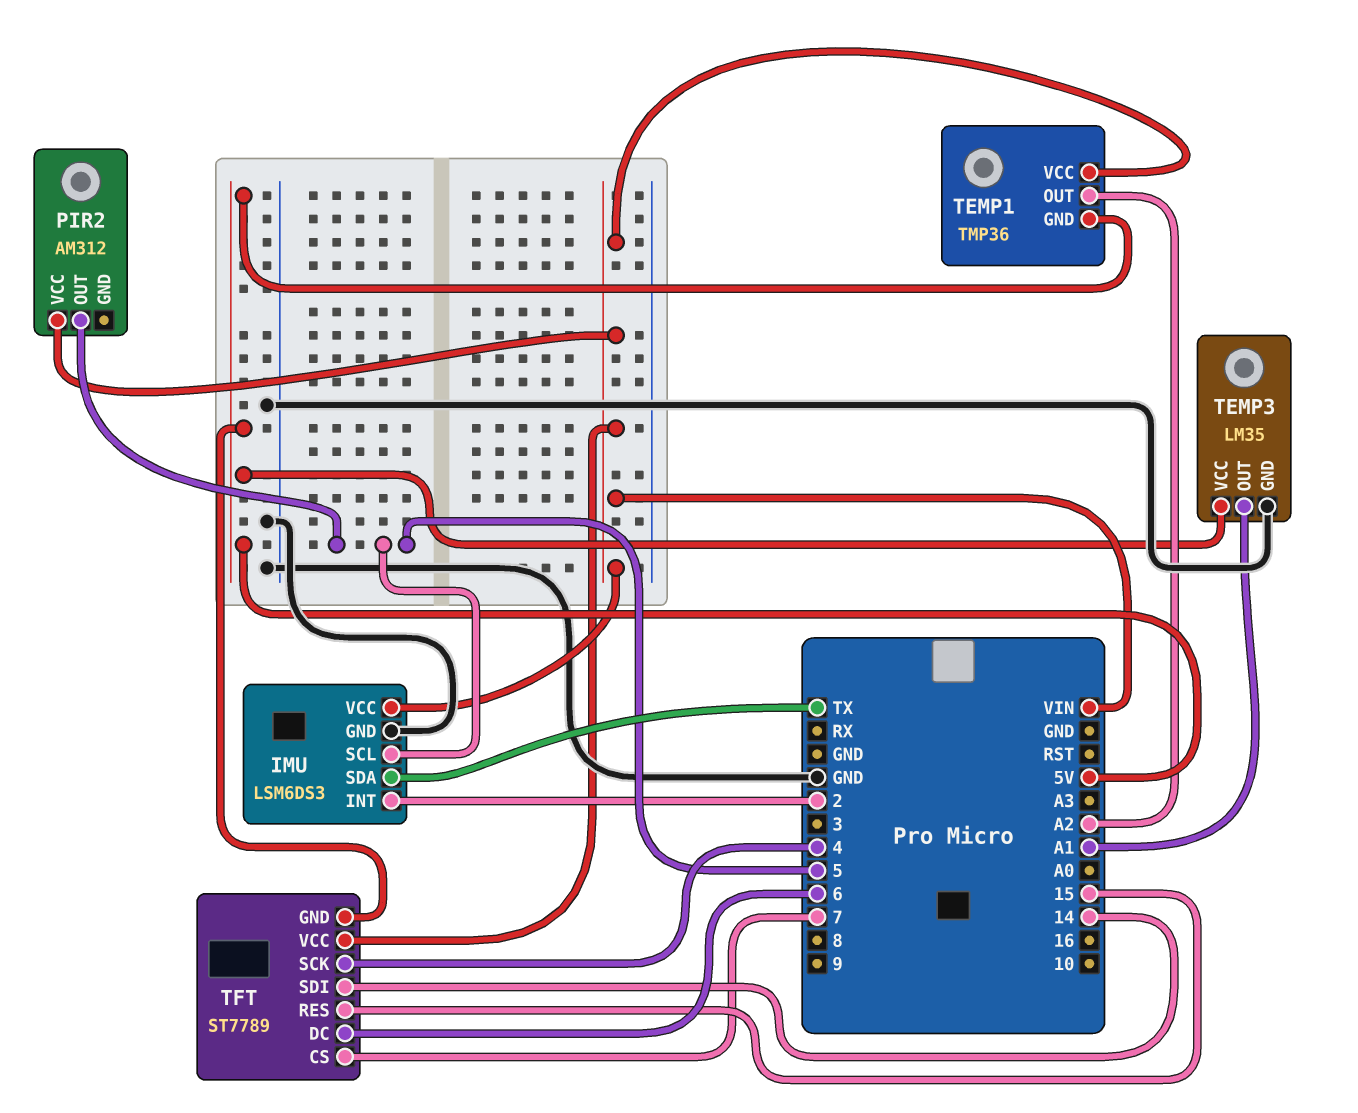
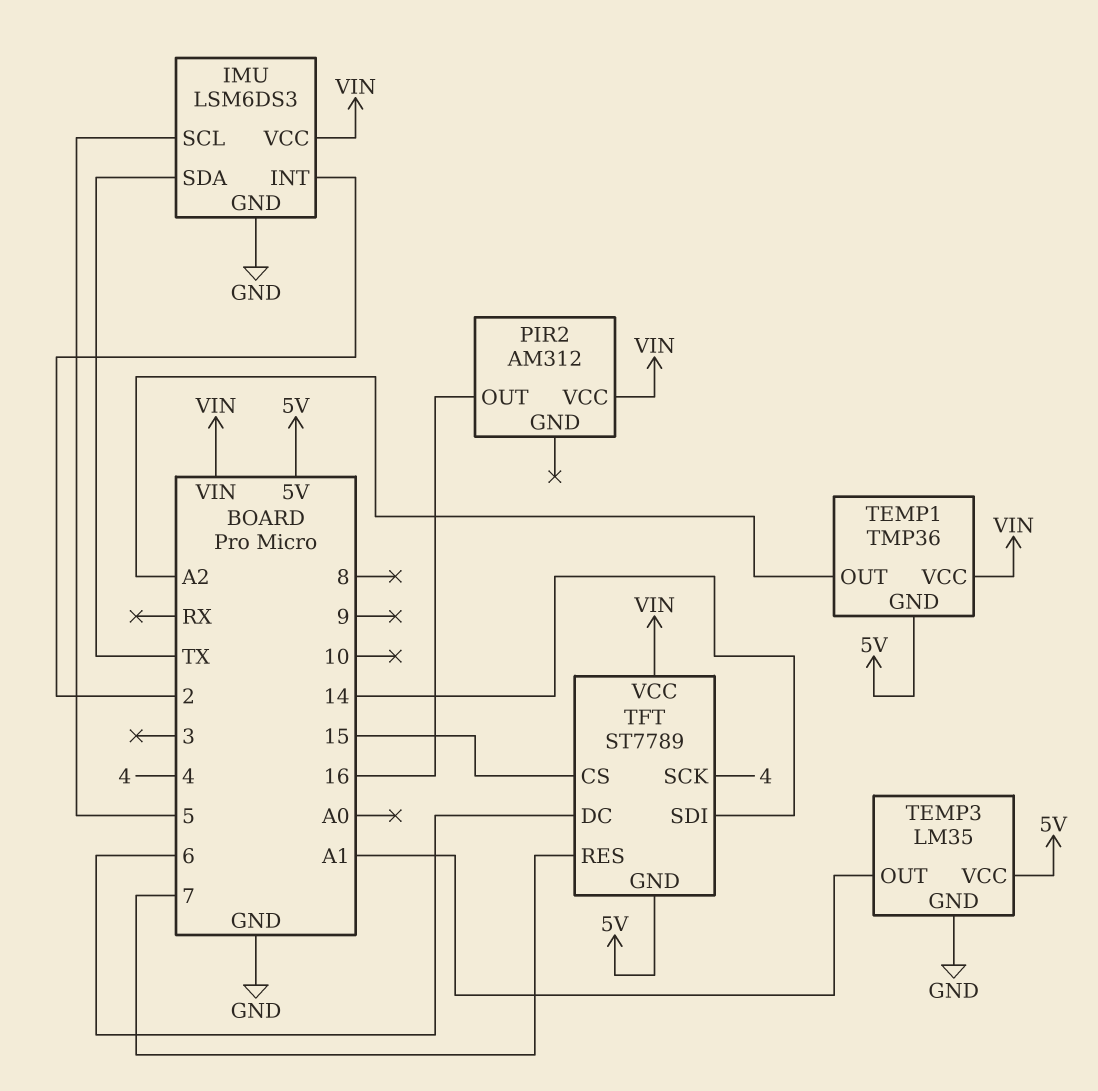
PIR2 pin OUT: 5 -> 16
TFT pin CS: 7 -> 15
TFT pin RES: 15 -> 7

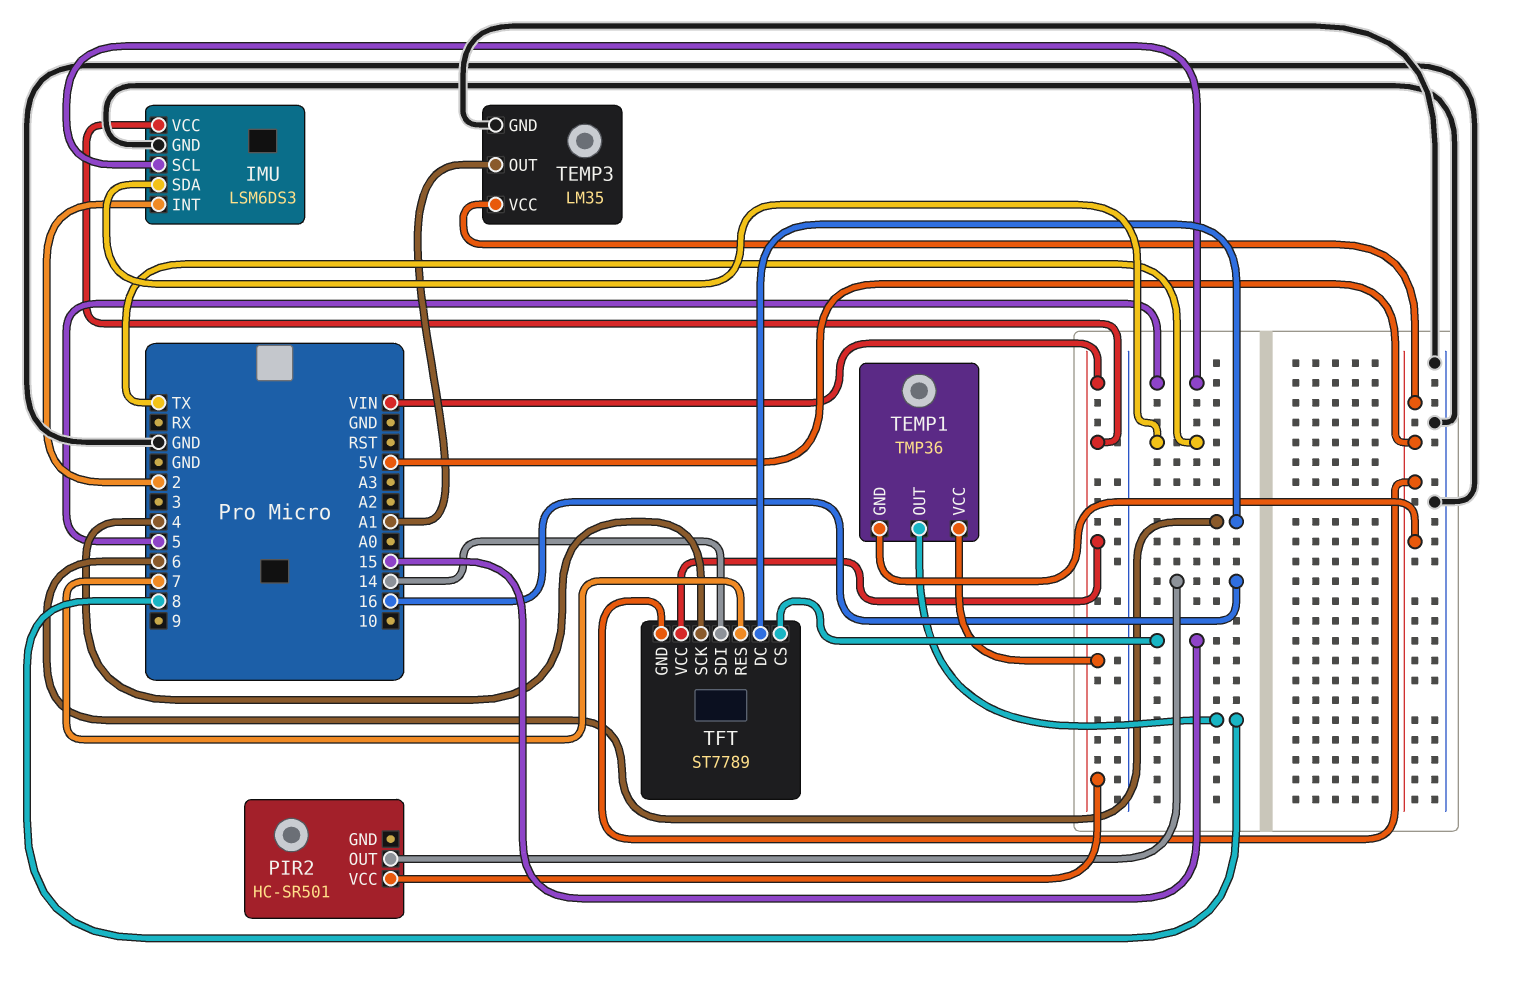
PIR2: AM312 -> HC-SR501
TEMP1 pin OUT: A2 -> 8

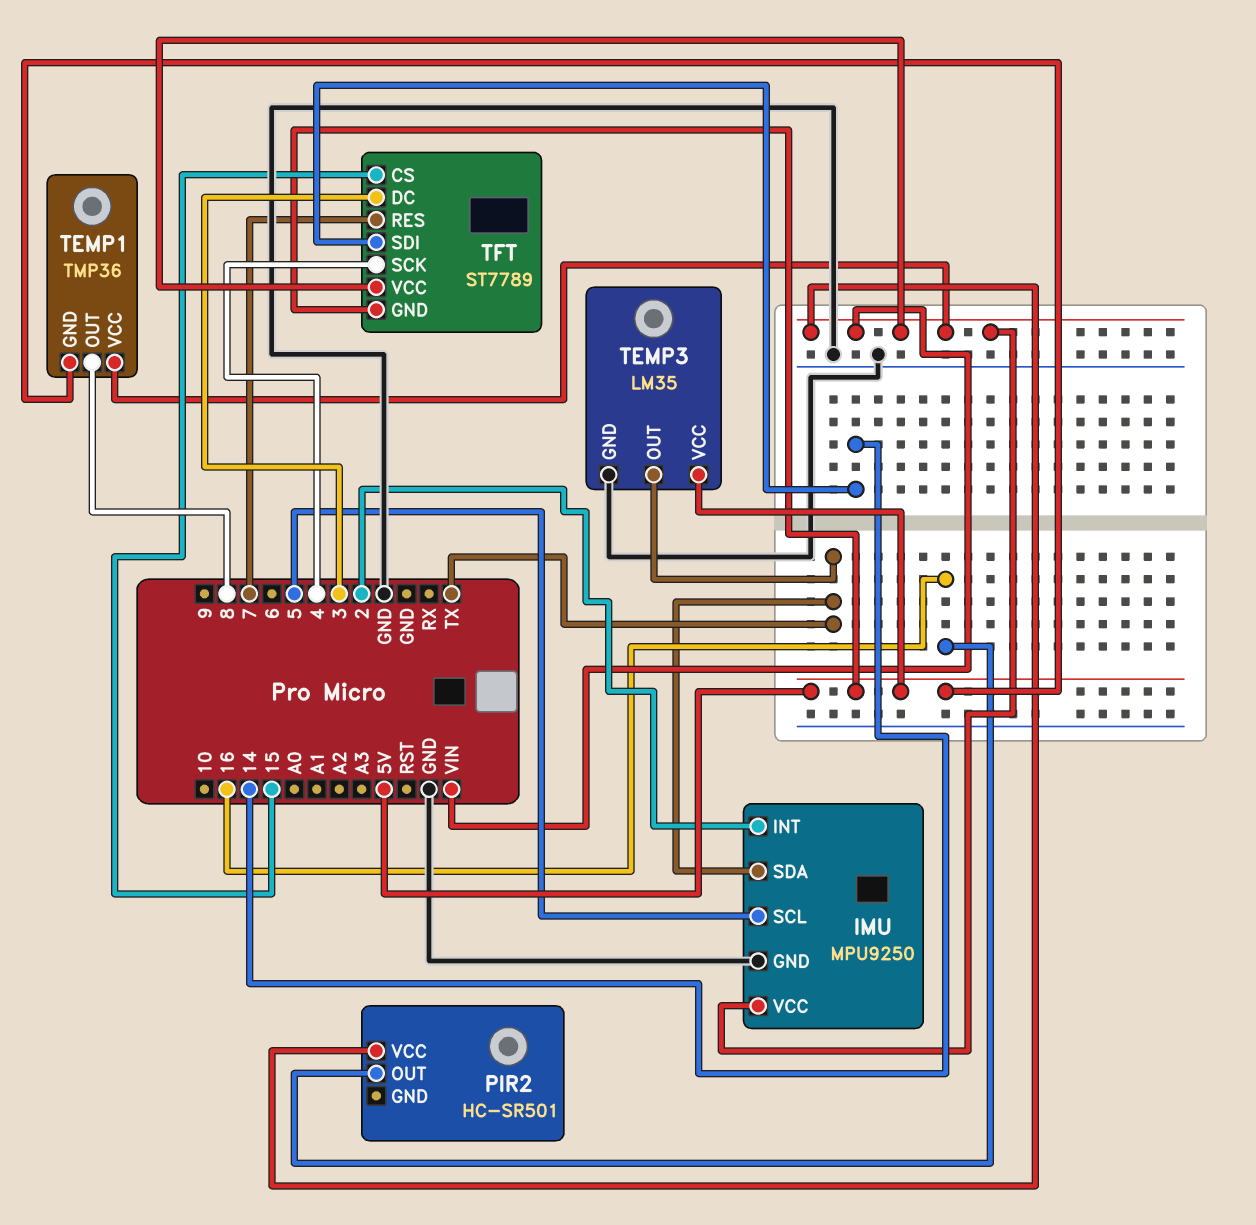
IMU: LSM6DS3 -> MPU9250
TEMP3 pin OUT: A1 -> TX
TFT pin DC: 6 -> 3

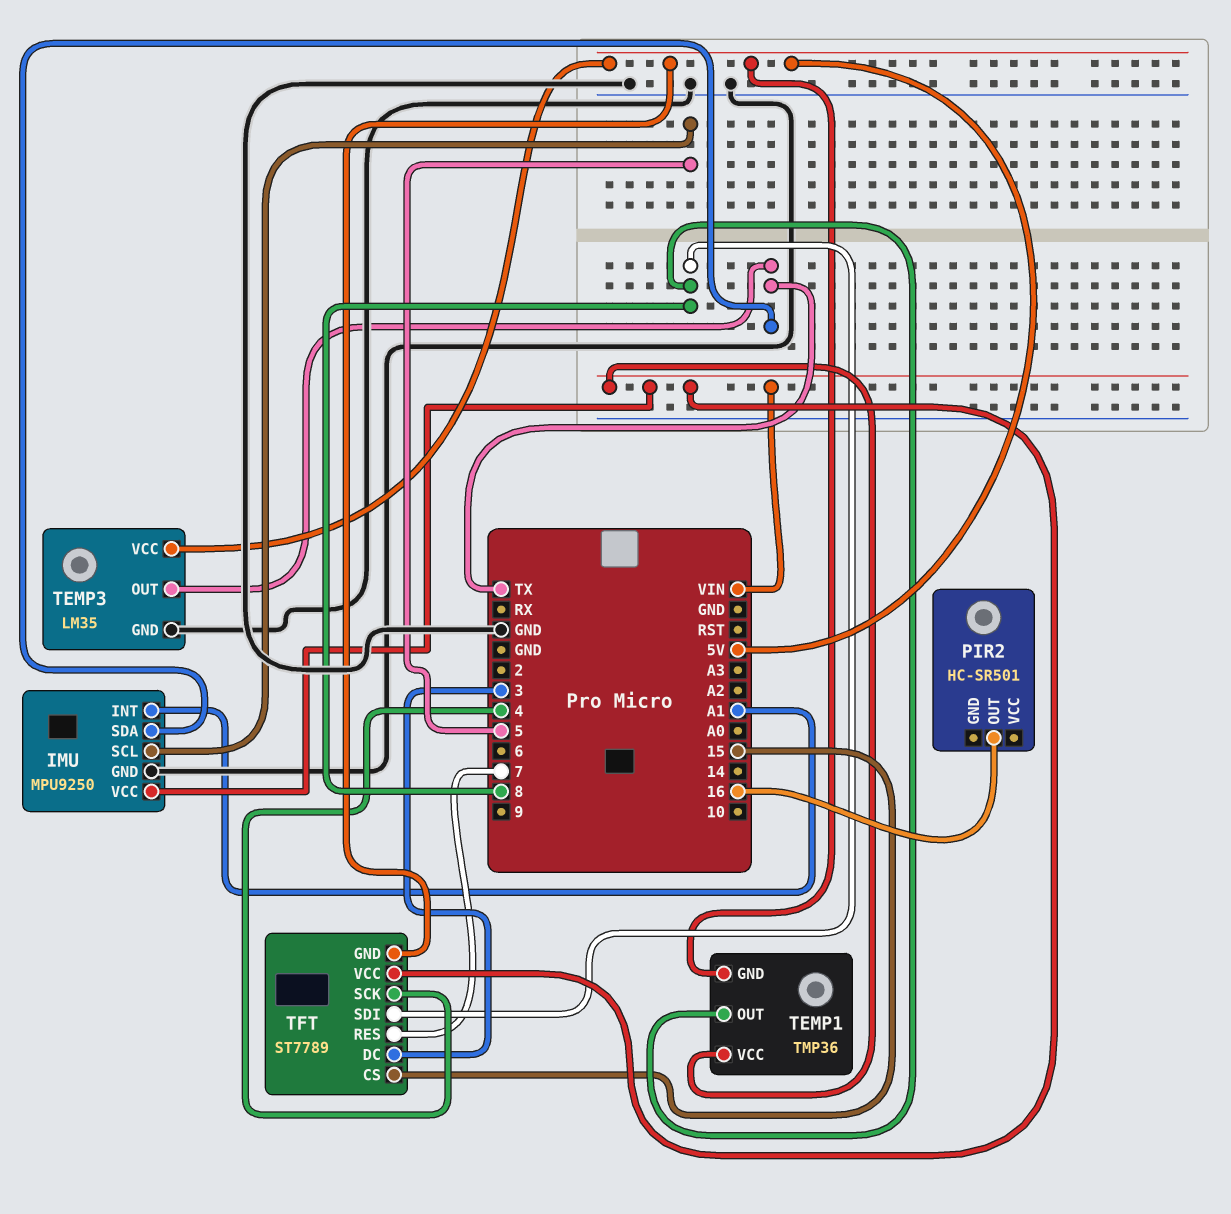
IMU pin INT: 2 -> A1
PIR2 pin VCC: VIN -> none
TFT pin SDI: 14 -> 8

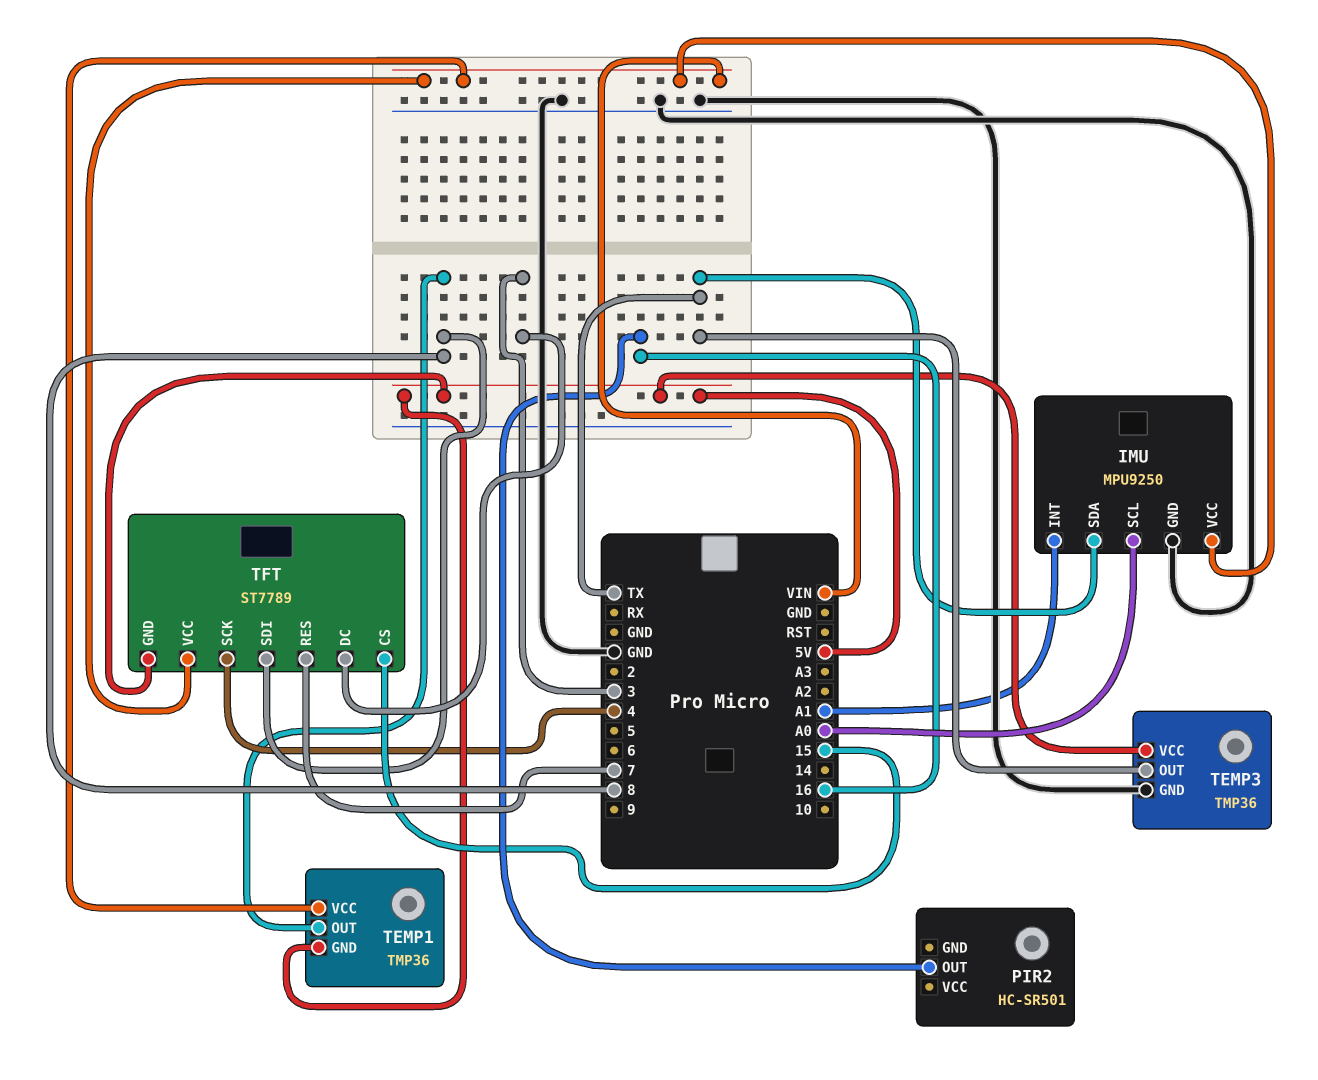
IMU pin SCL: 5 -> A0
TEMP3: LM35 -> TMP36

